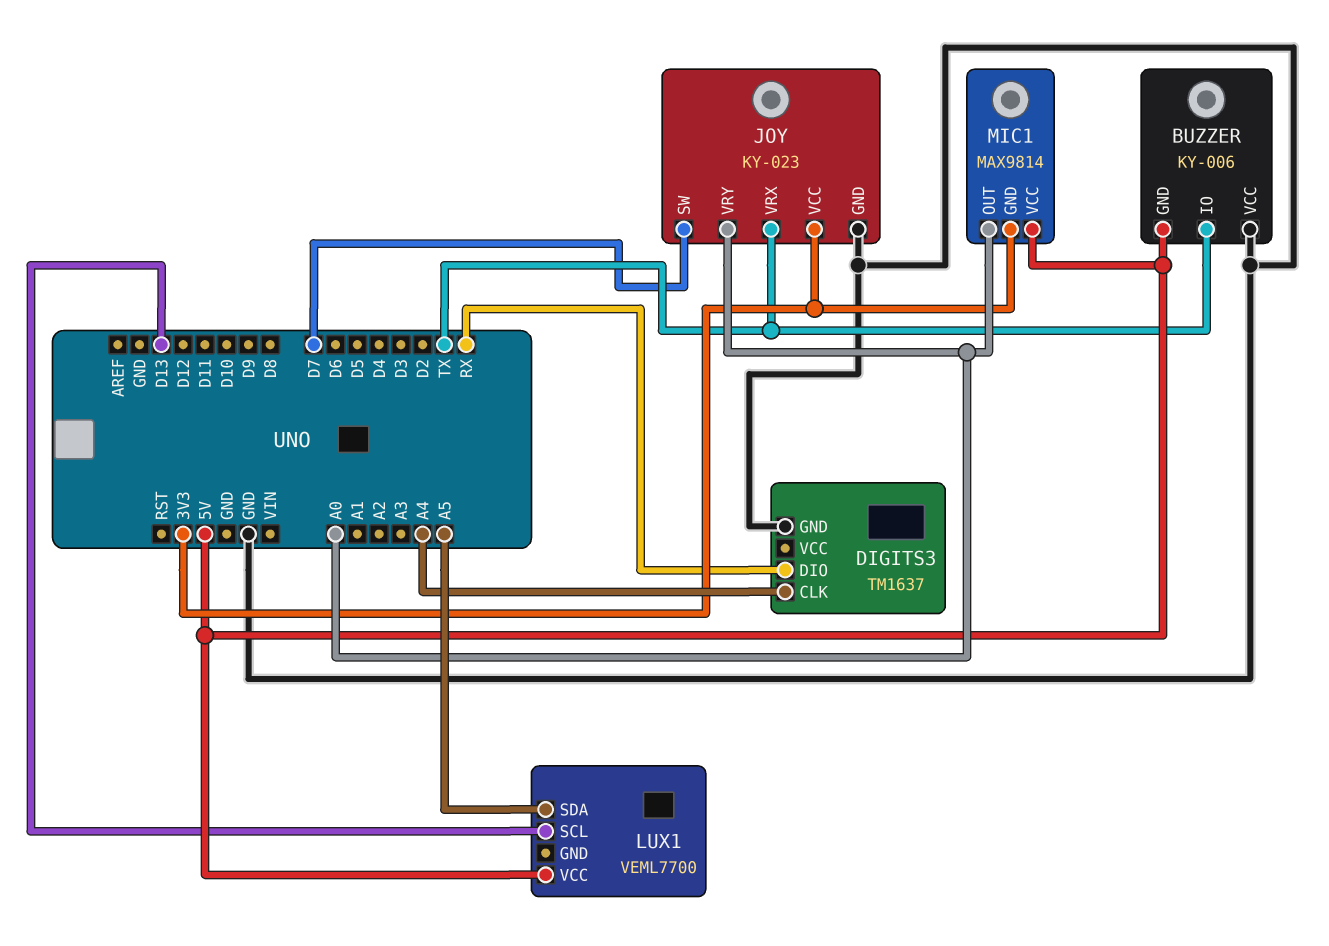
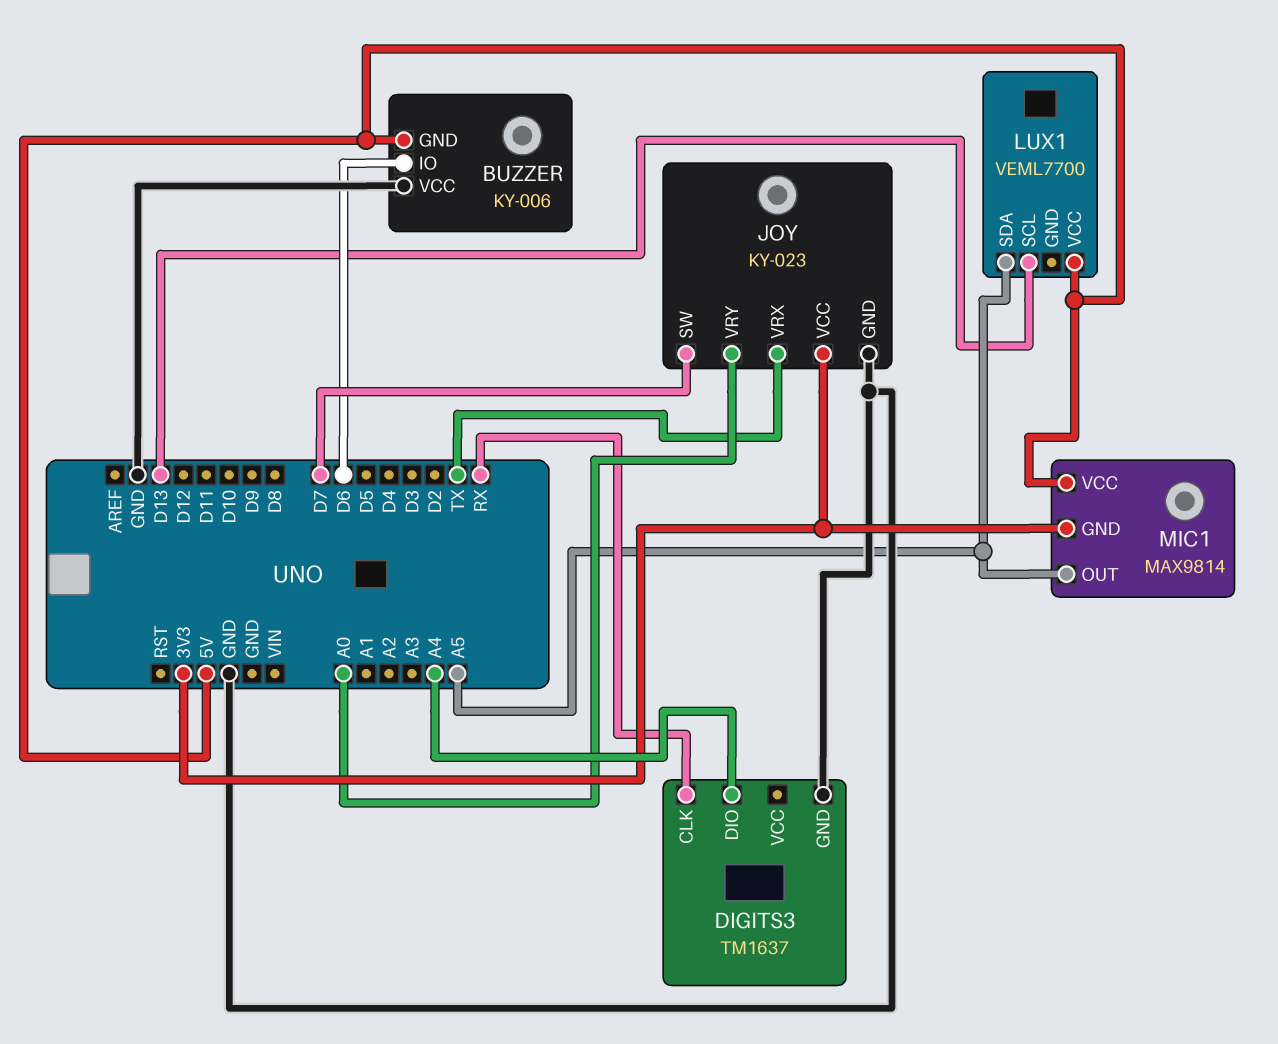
BUZZER pin IO: TX -> D6
DIGITS3 pin CLK: A4 -> RX
DIGITS3 pin DIO: RX -> A4
MIC1 pin OUT: A0 -> A5

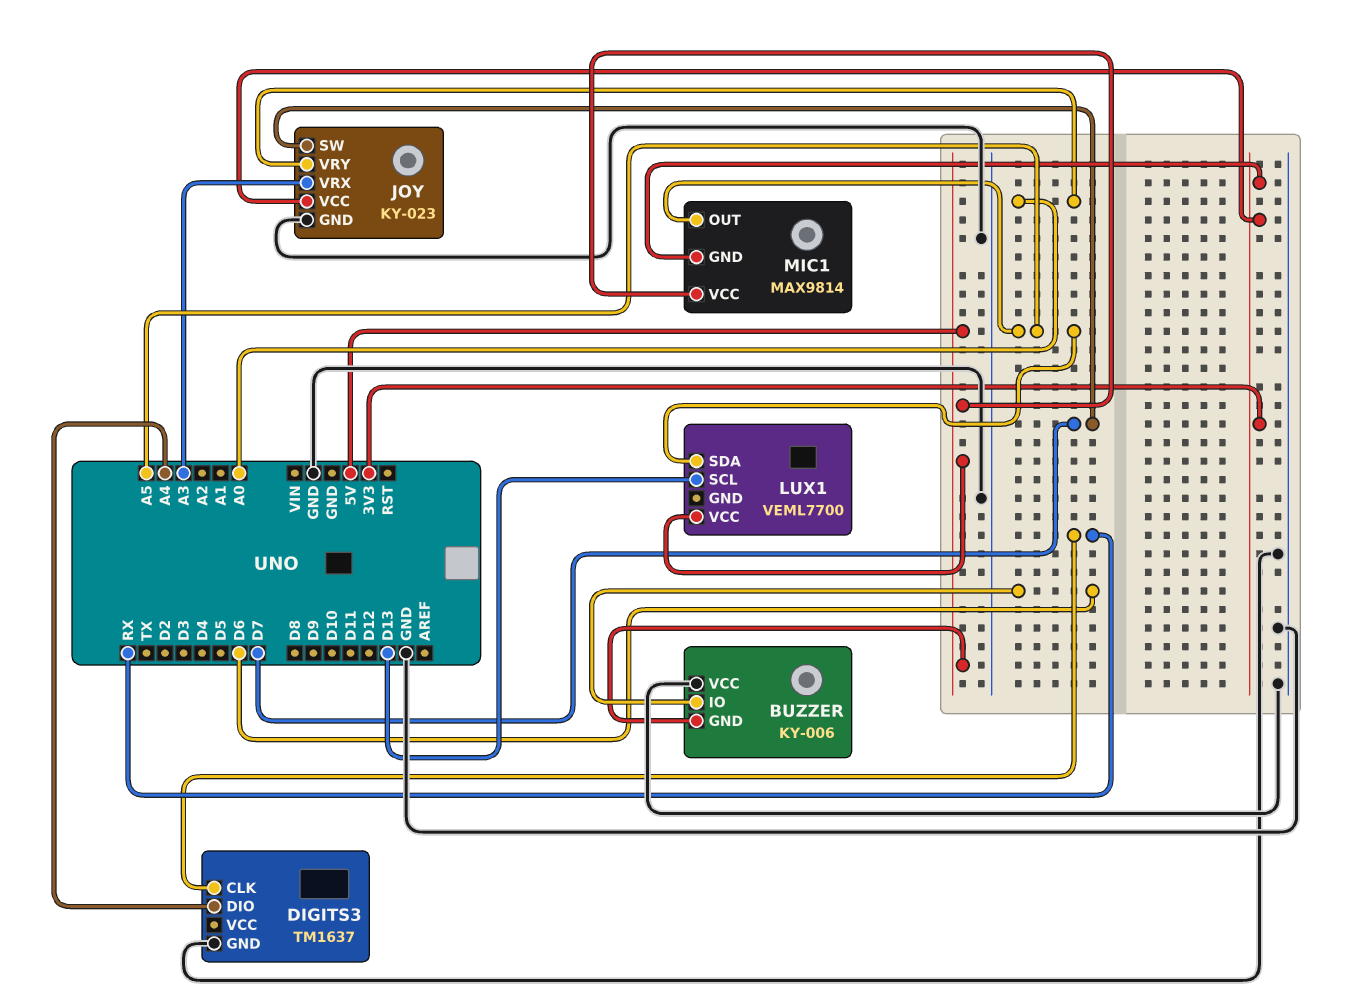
JOY pin VRX: TX -> A3

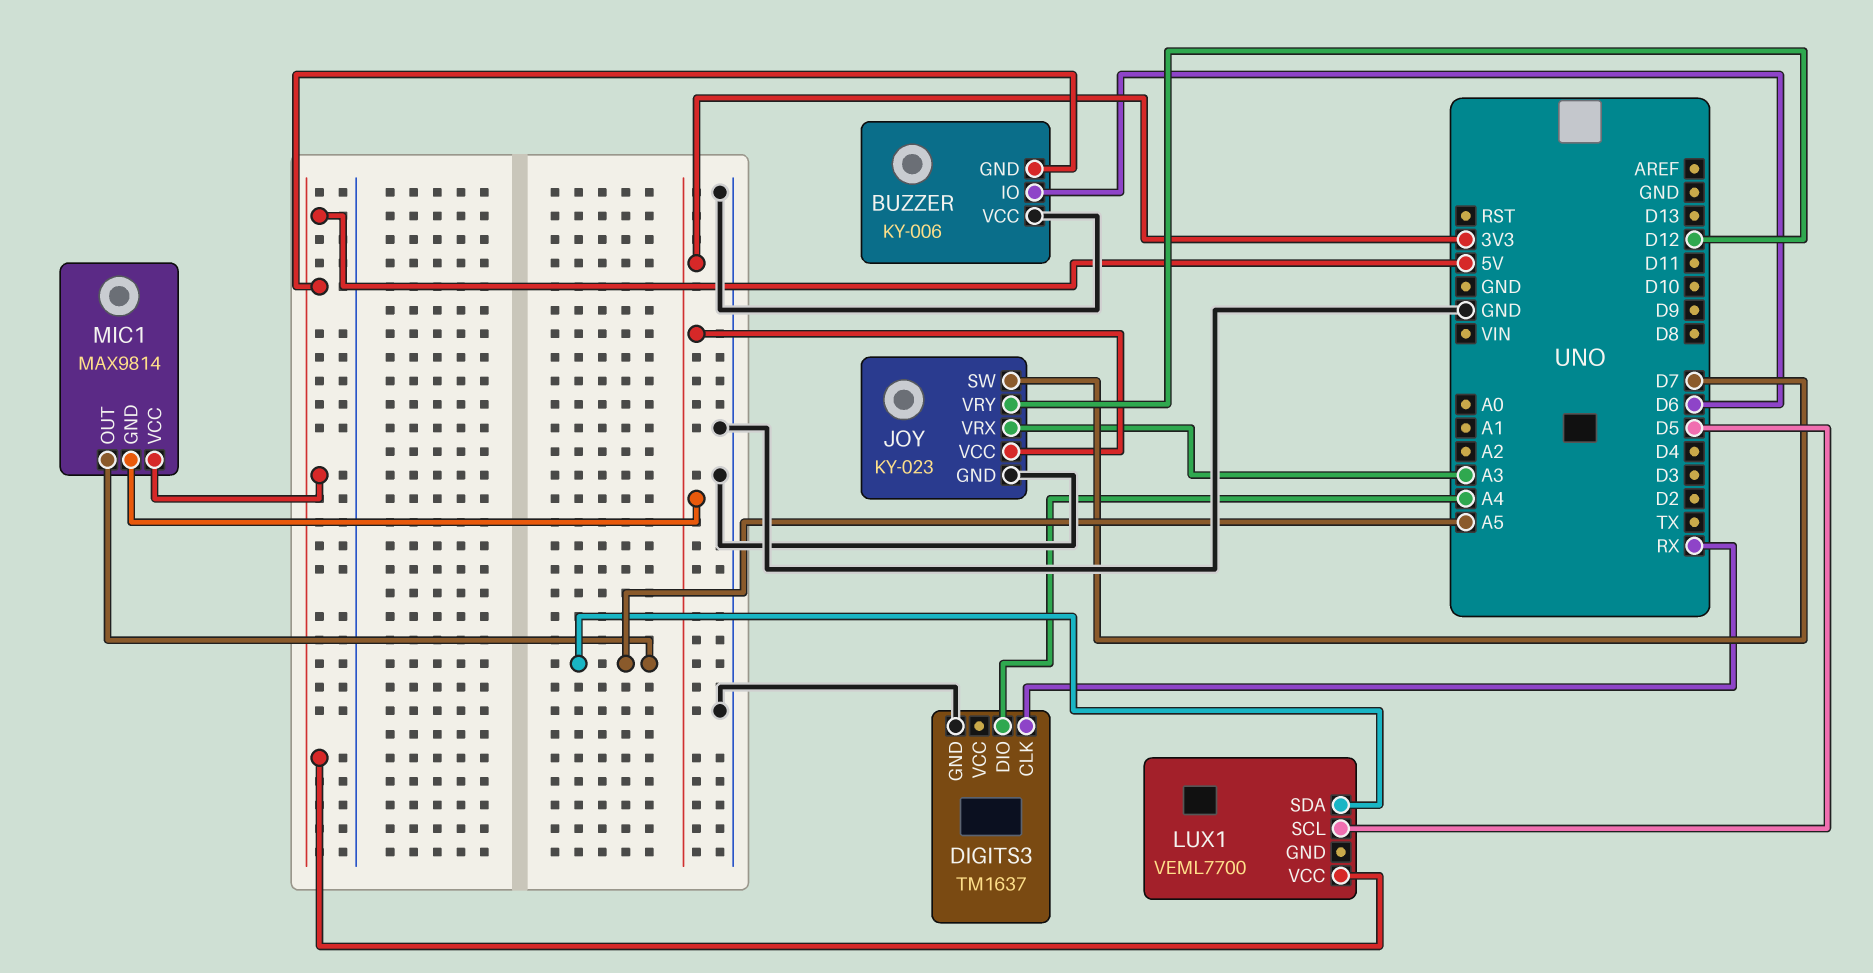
JOY pin VRY: A0 -> D12
LUX1 pin SCL: D13 -> D5

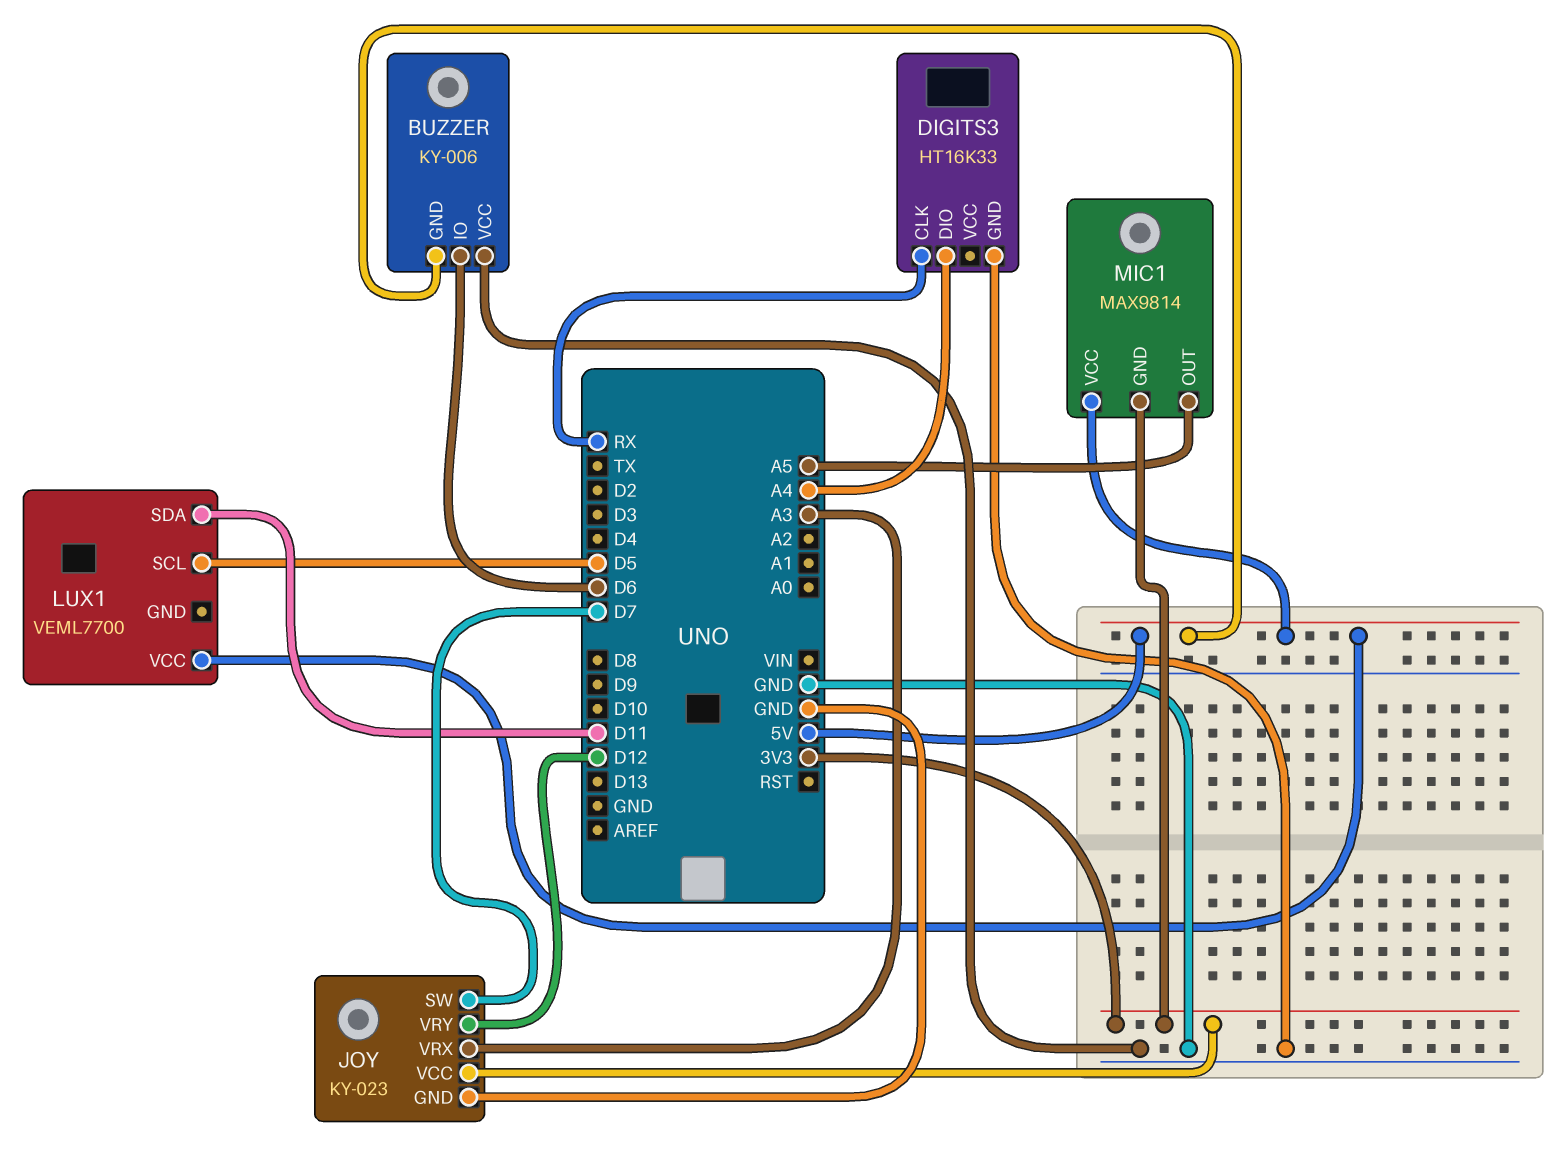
DIGITS3: TM1637 -> HT16K33
LUX1 pin SDA: A5 -> D11

